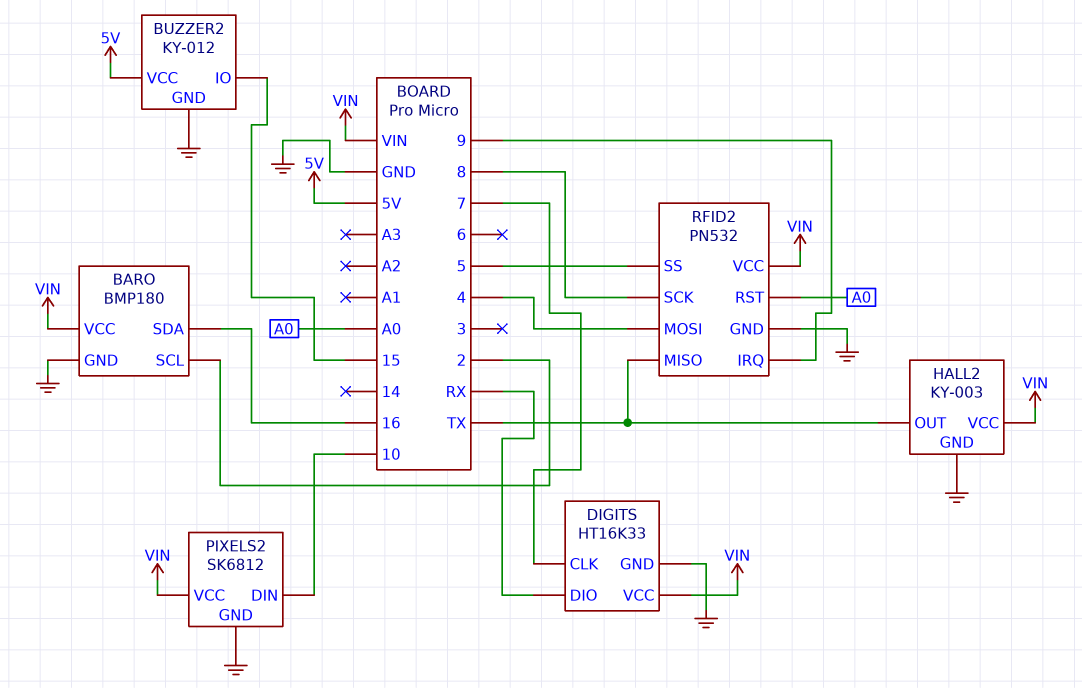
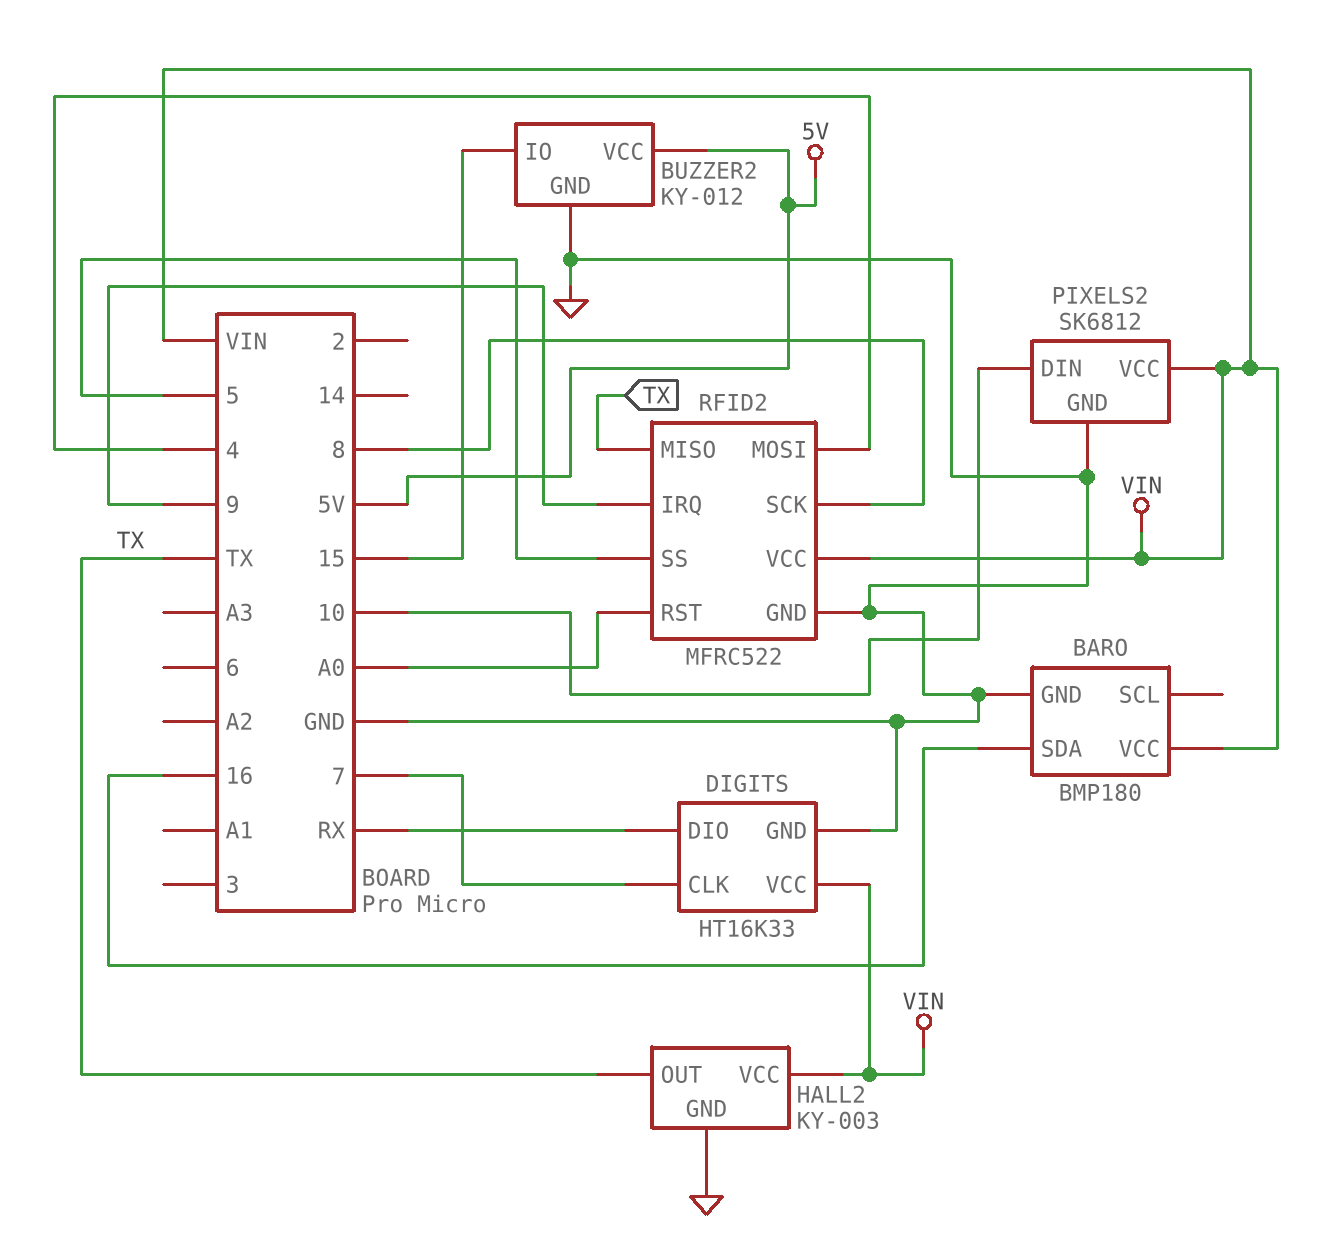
BARO pin SCL: 2 -> none
RFID2: PN532 -> MFRC522

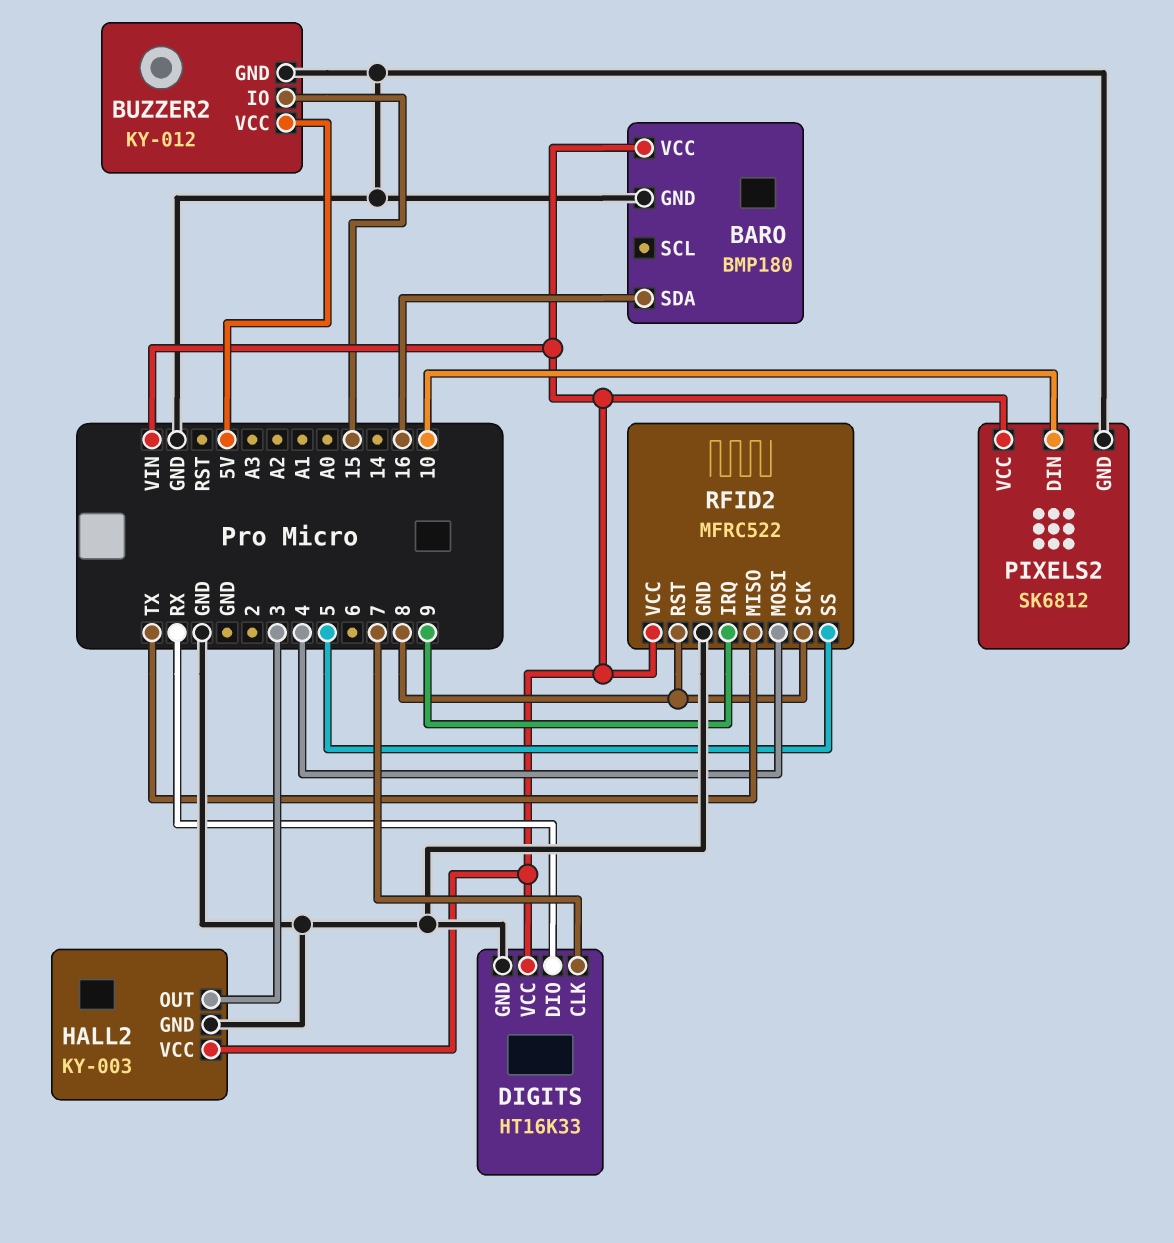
HALL2 pin OUT: TX -> 3
RFID2 pin RST: A0 -> 8

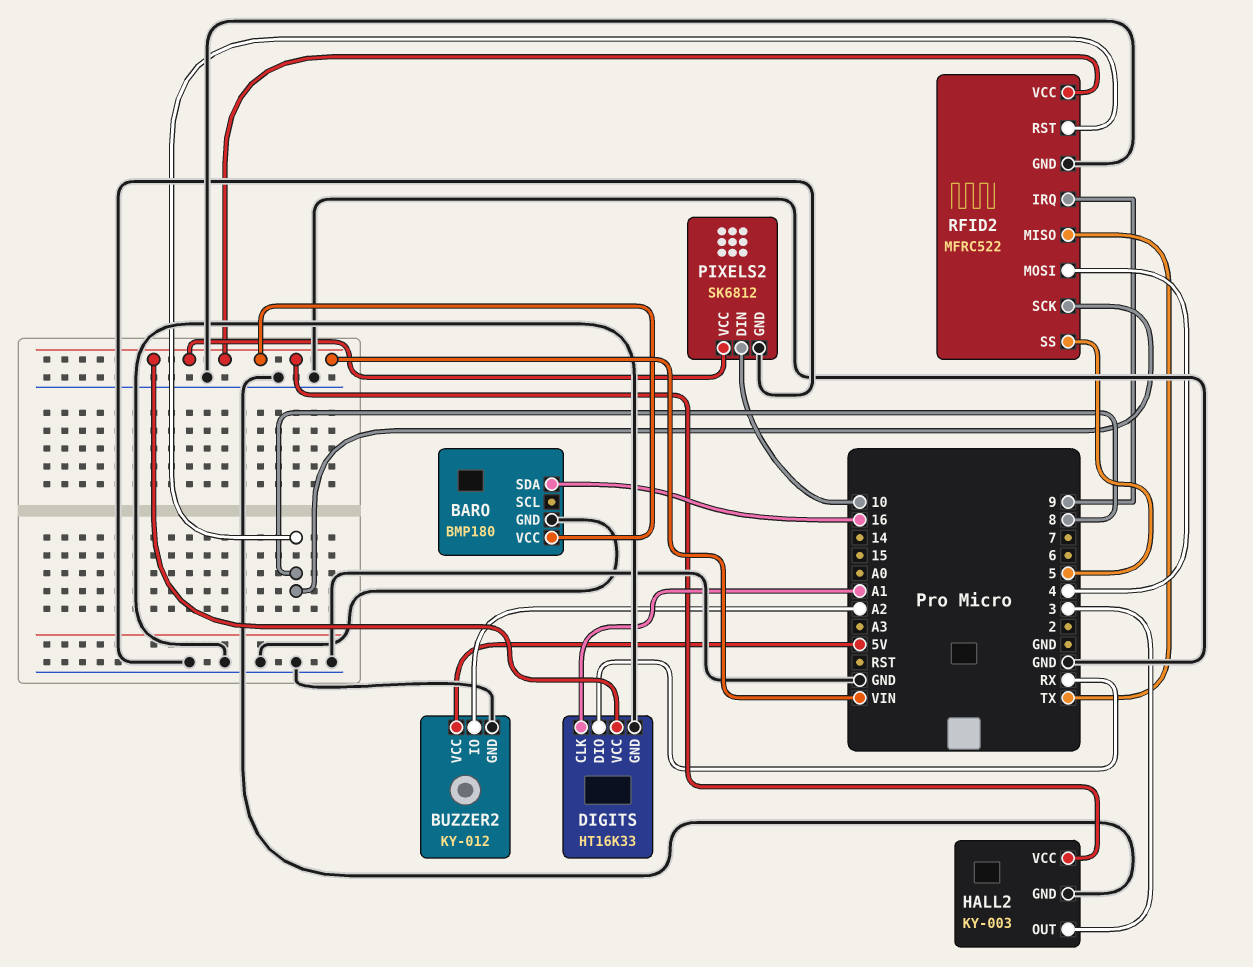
BUZZER2 pin IO: 15 -> A2
DIGITS pin CLK: 7 -> A1

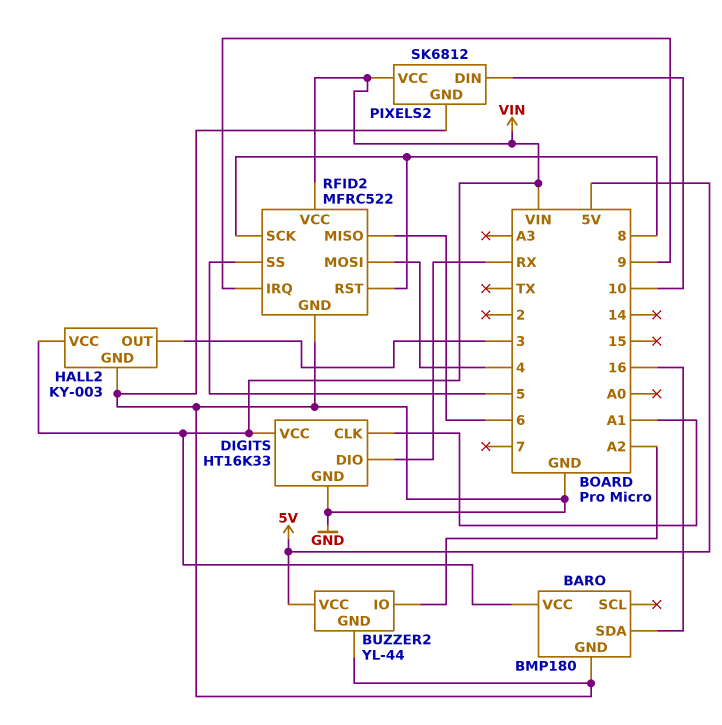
BUZZER2: KY-012 -> YL-44
RFID2 pin MISO: TX -> 6

